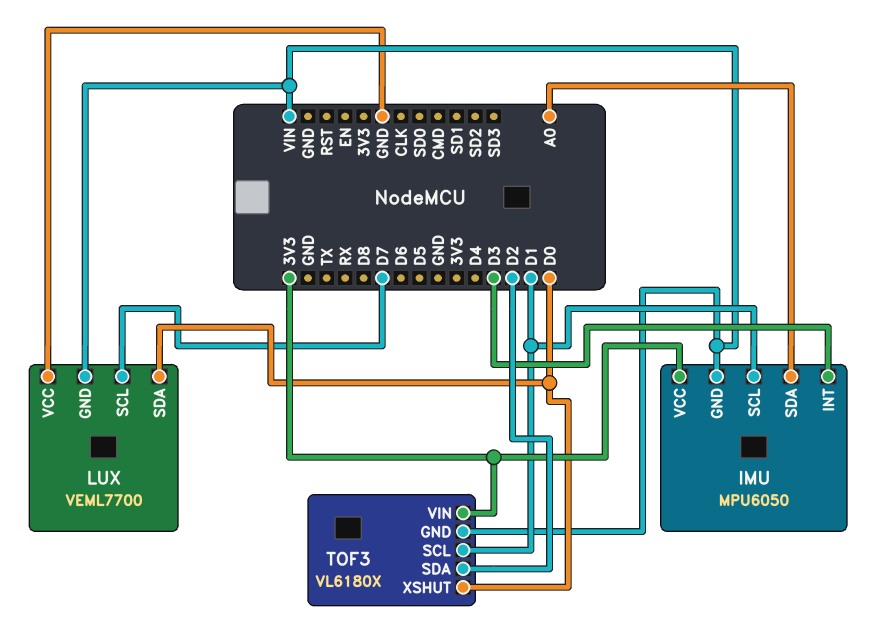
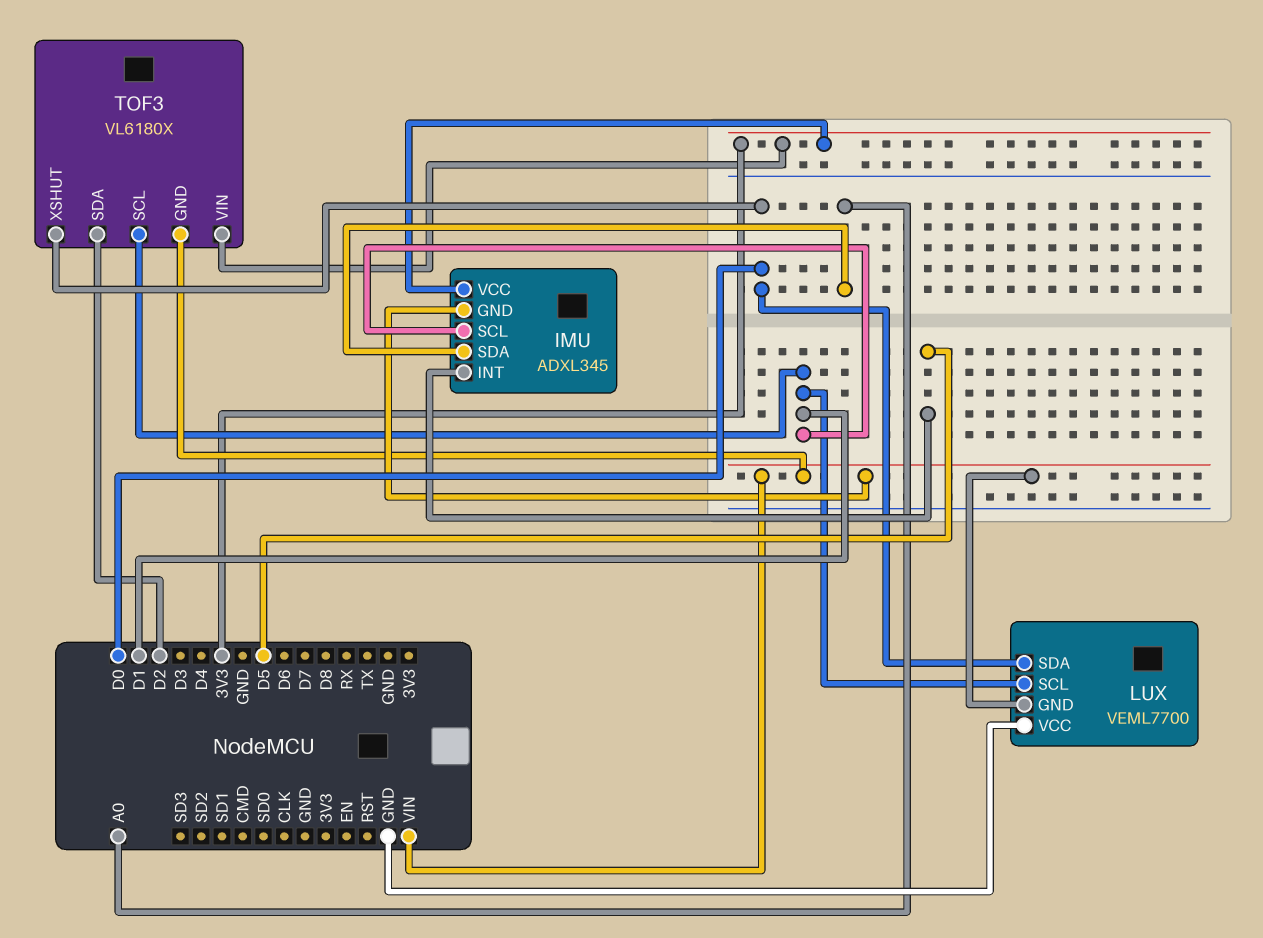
IMU: MPU6050 -> ADXL345
IMU pin INT: D3 -> D5
LUX pin SCL: D7 -> D1

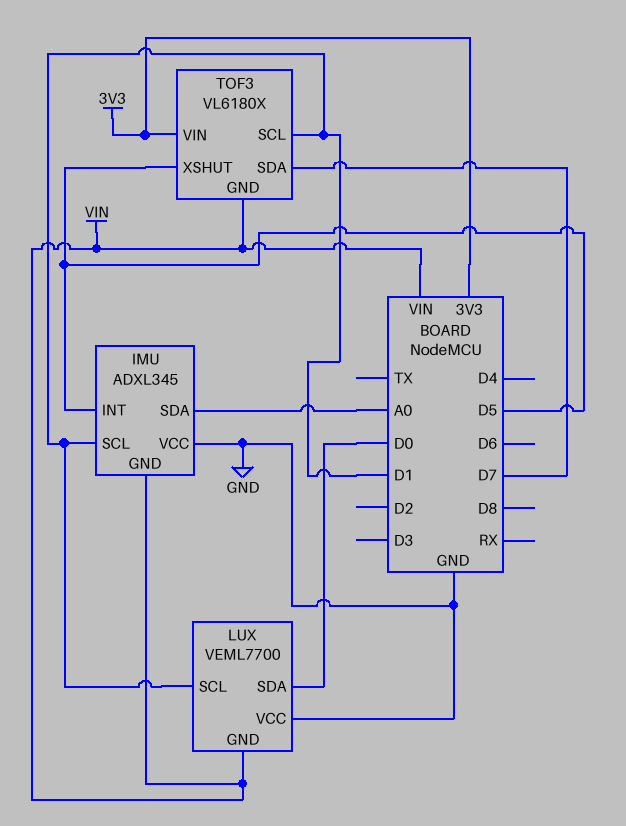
IMU pin VCC: 3V3 -> GND
TOF3 pin SDA: D2 -> D7
TOF3 pin XSHUT: D0 -> D5

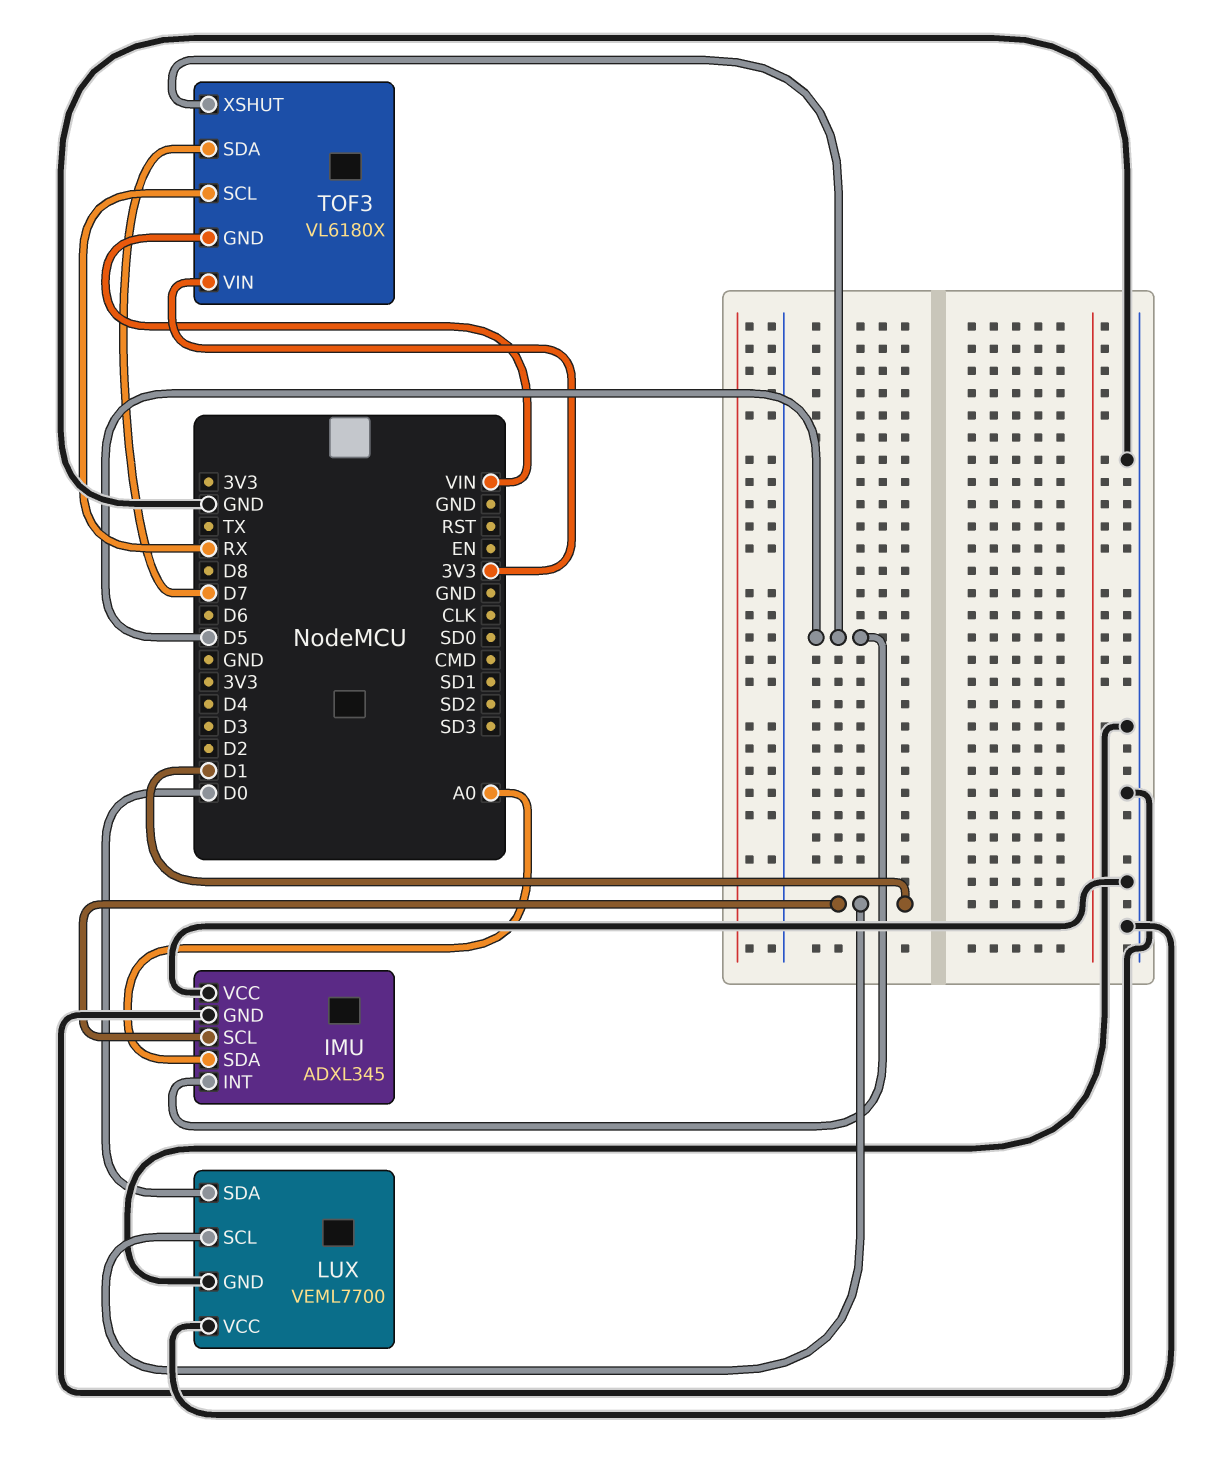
IMU pin GND: VIN -> GND
LUX pin GND: VIN -> GND
TOF3 pin SCL: D1 -> RX

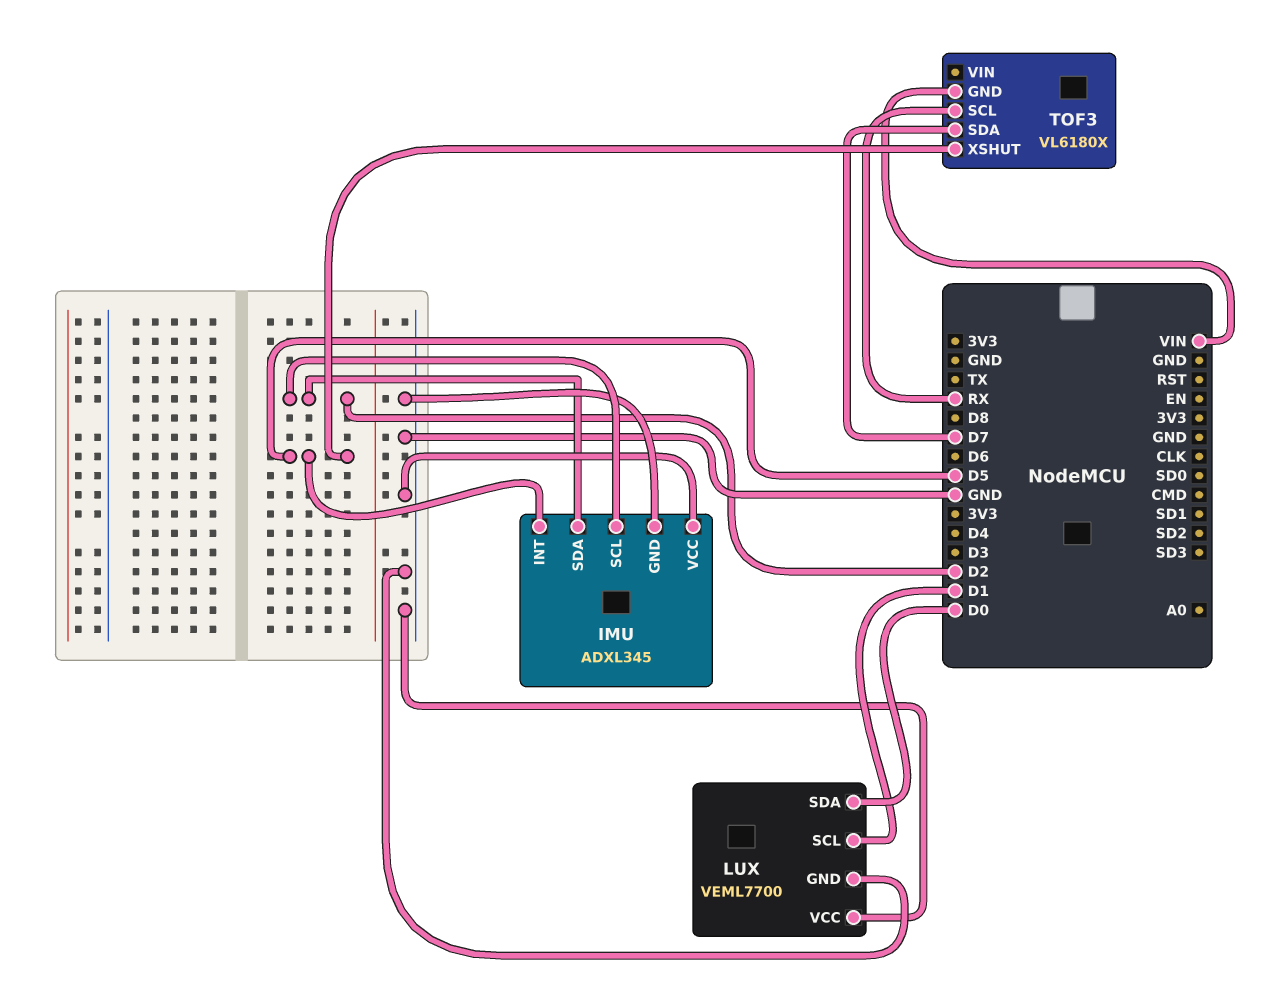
IMU pin SCL: D1 -> D2
IMU pin SDA: A0 -> D2
TOF3 pin VIN: 3V3 -> none

